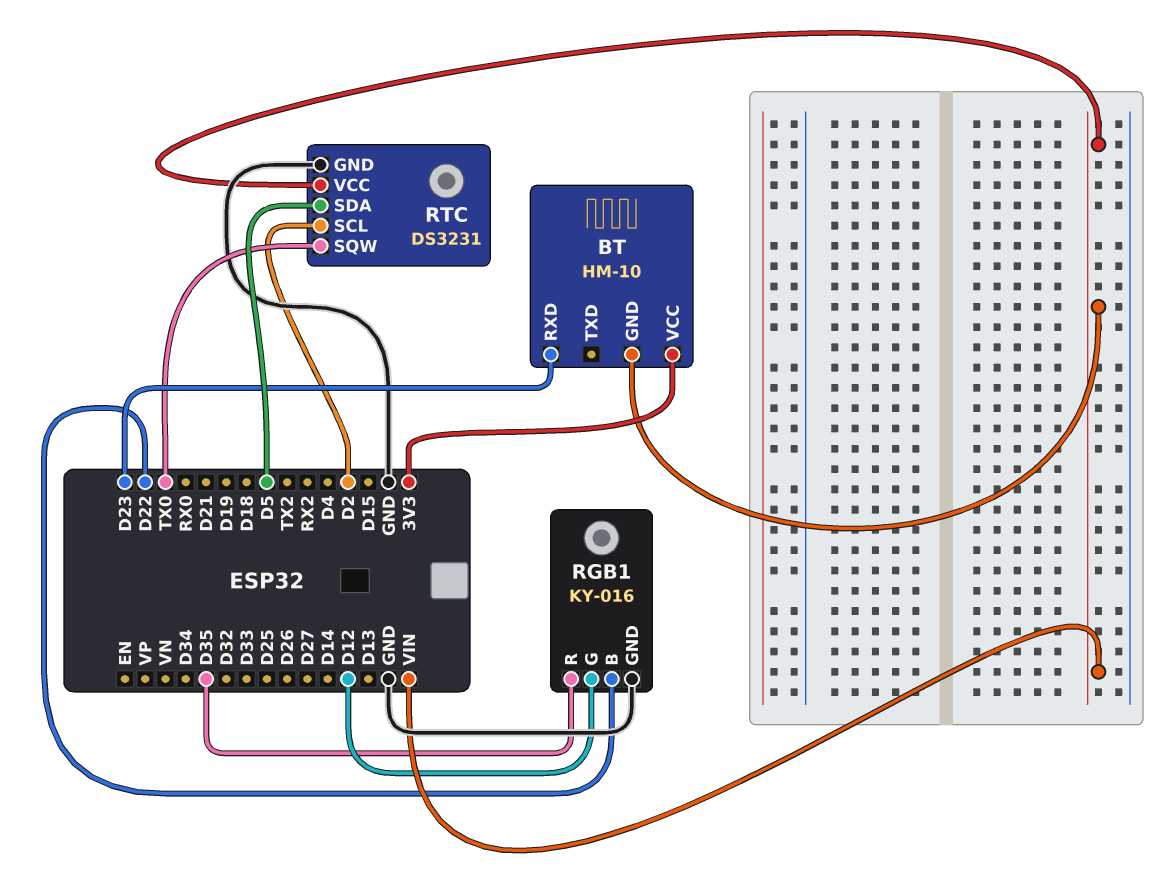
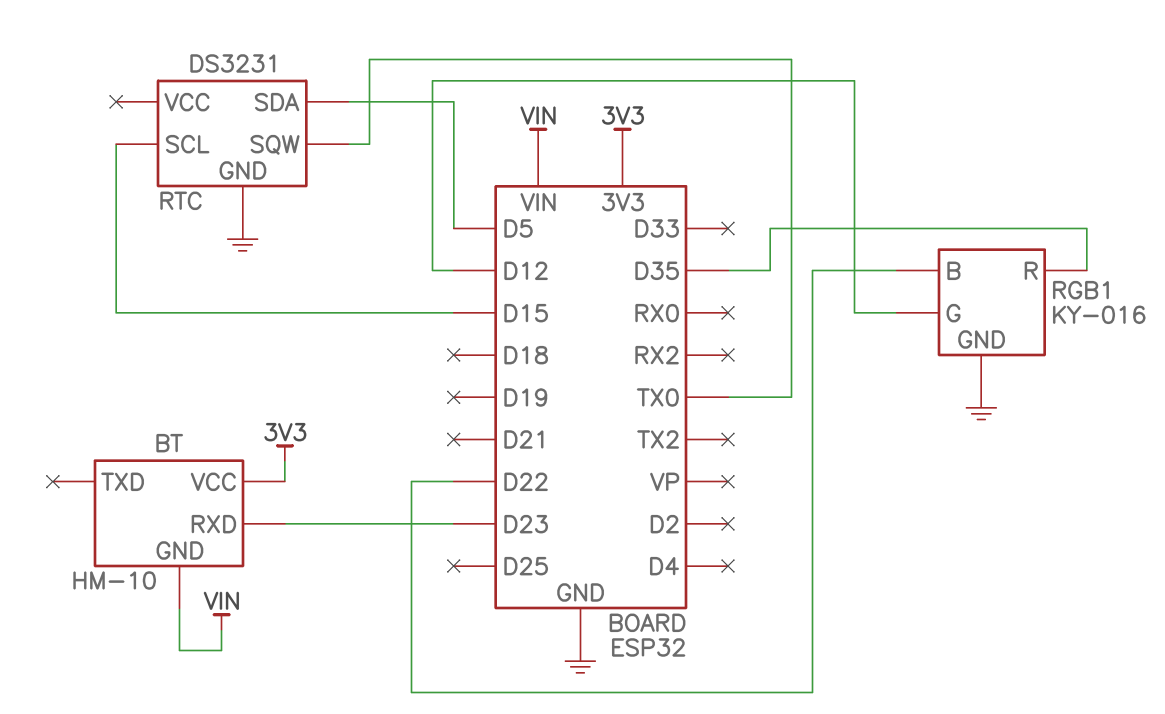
RTC pin SCL: D2 -> D15
RTC pin VCC: VIN -> none

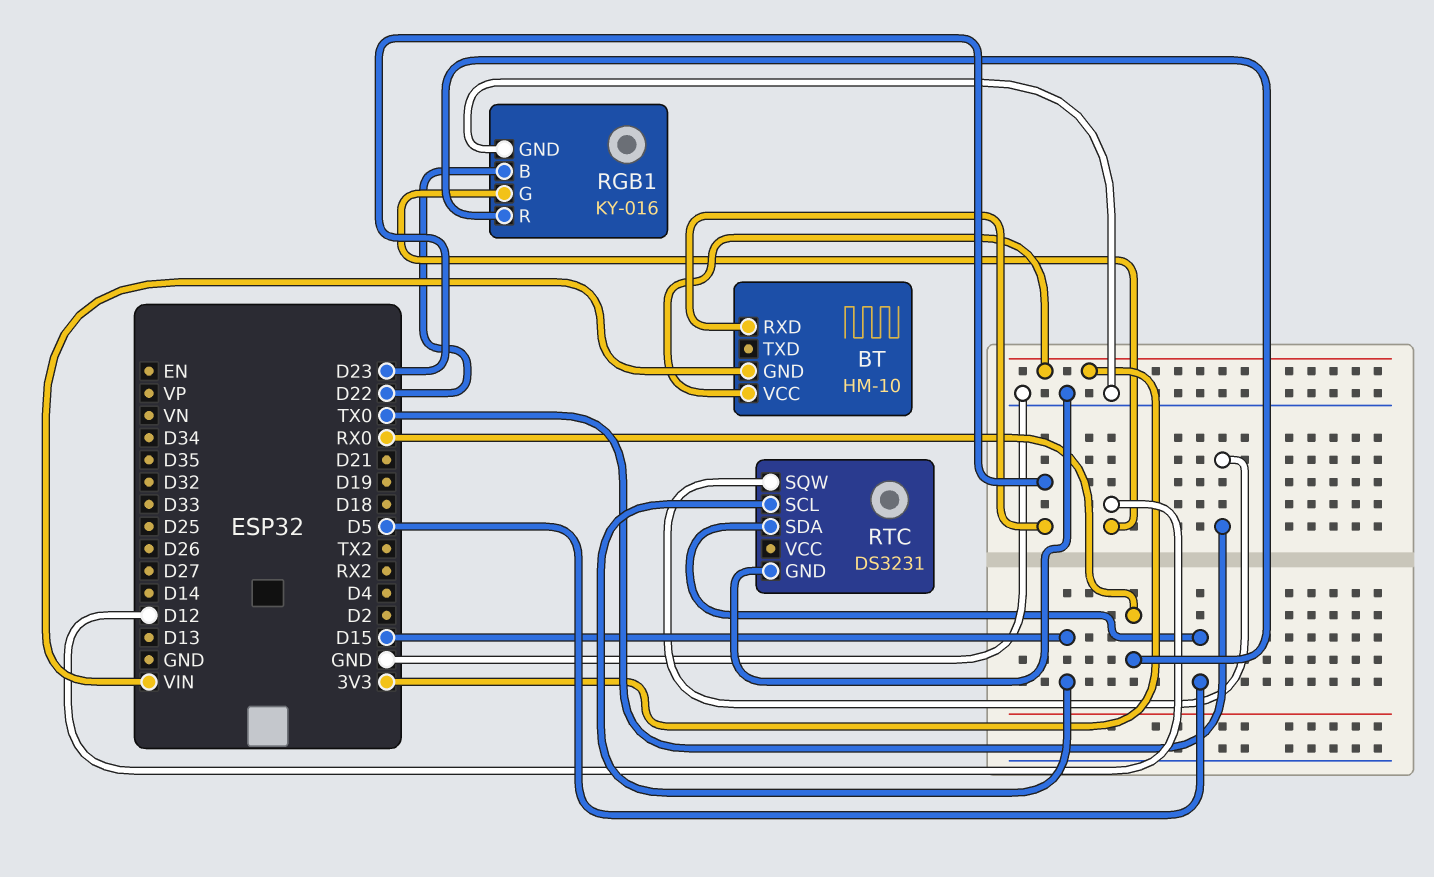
RGB1 pin R: D35 -> RX0

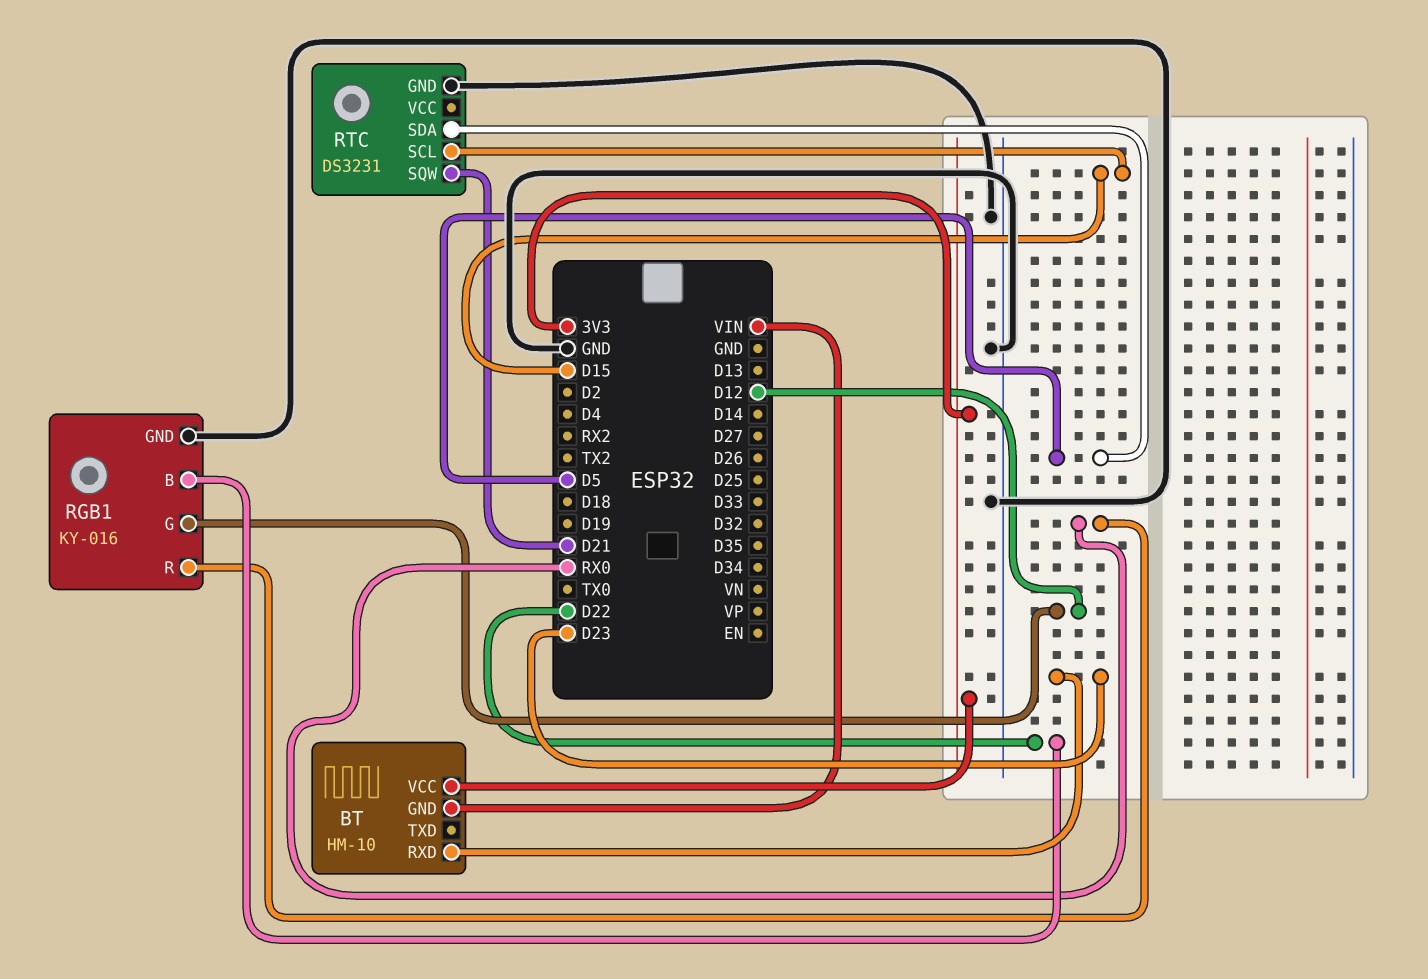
RTC pin SQW: TX0 -> D21

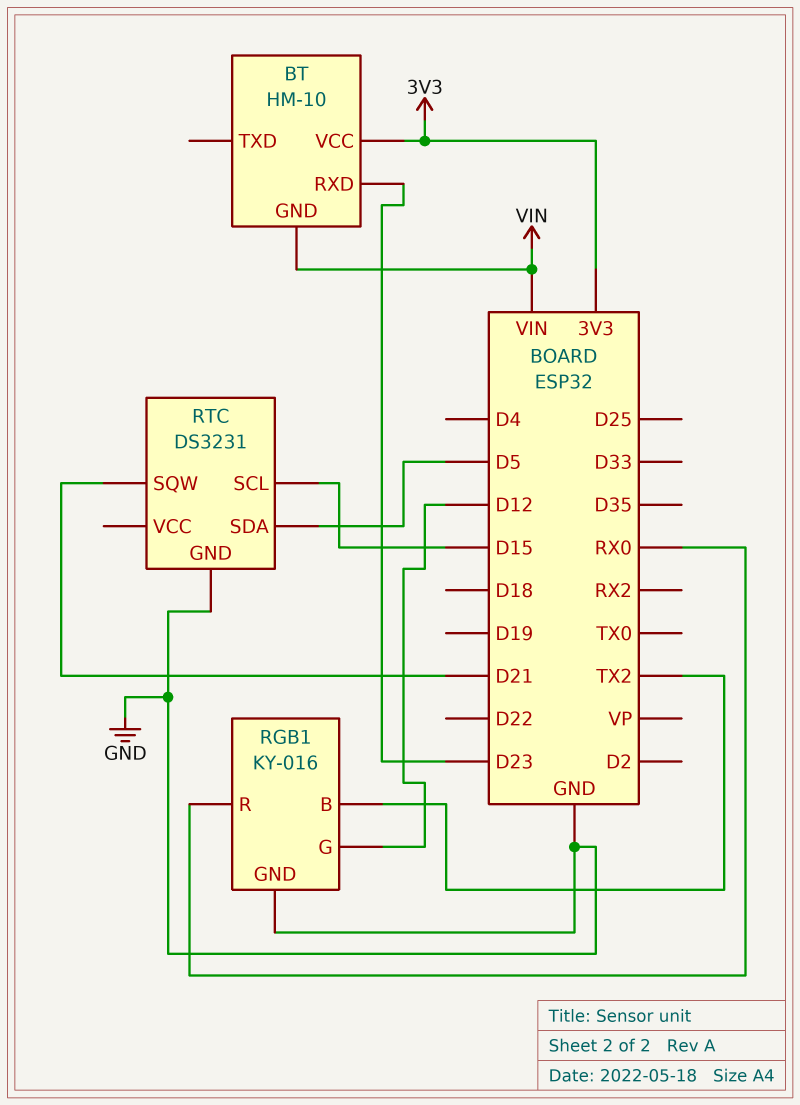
RGB1 pin B: D22 -> TX2

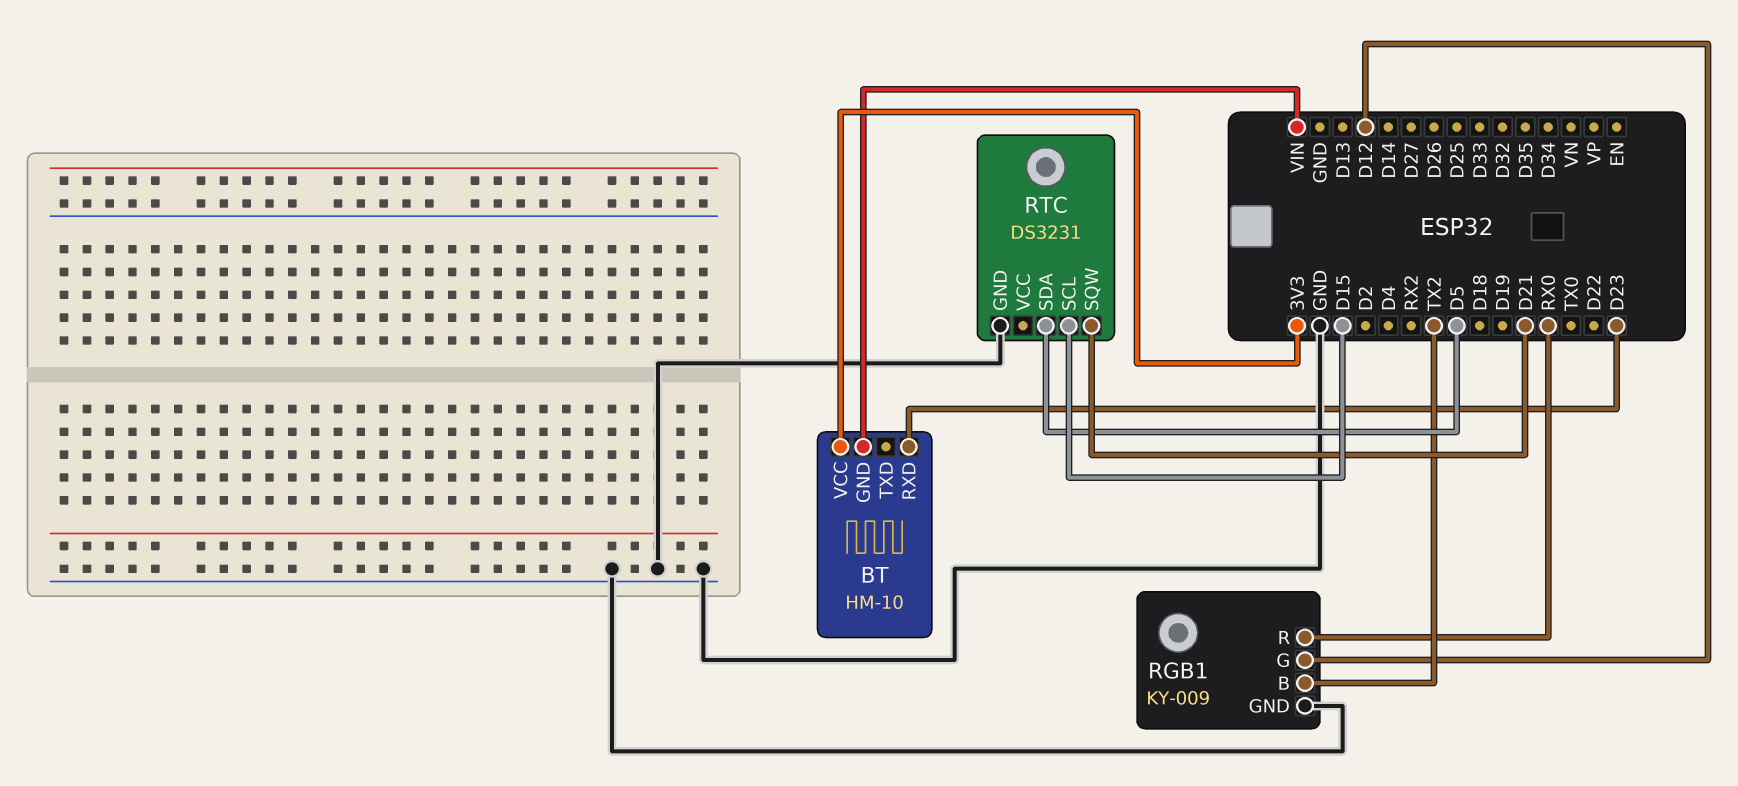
RGB1: KY-016 -> KY-009

